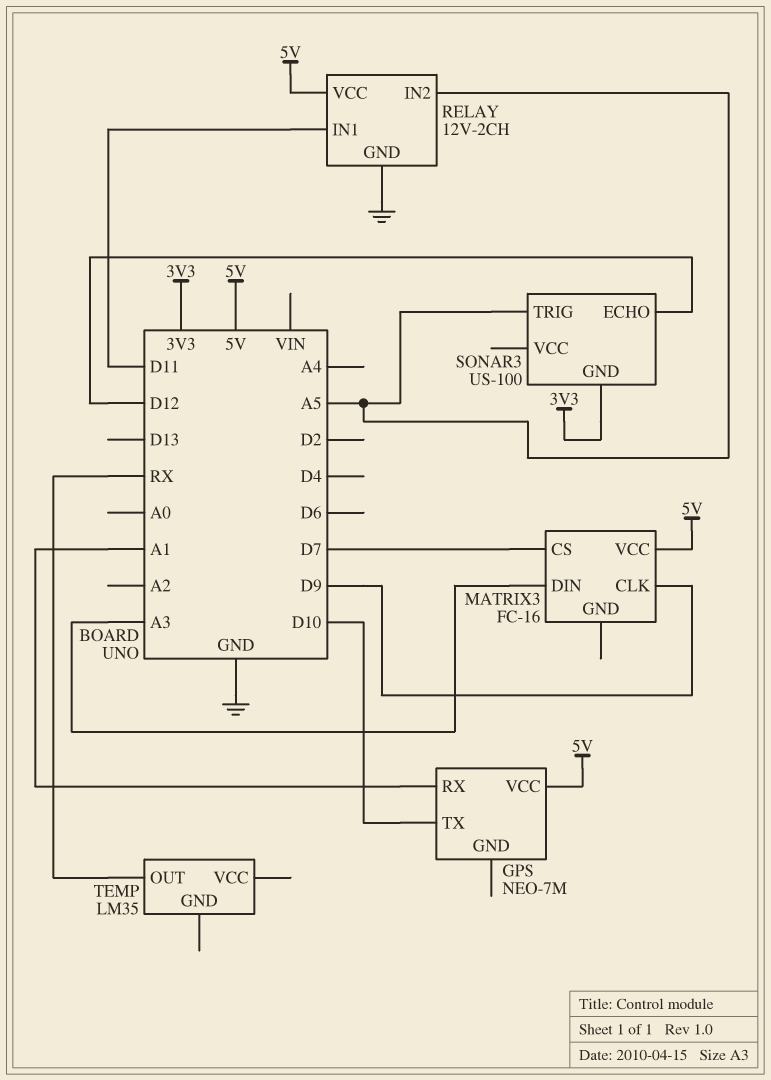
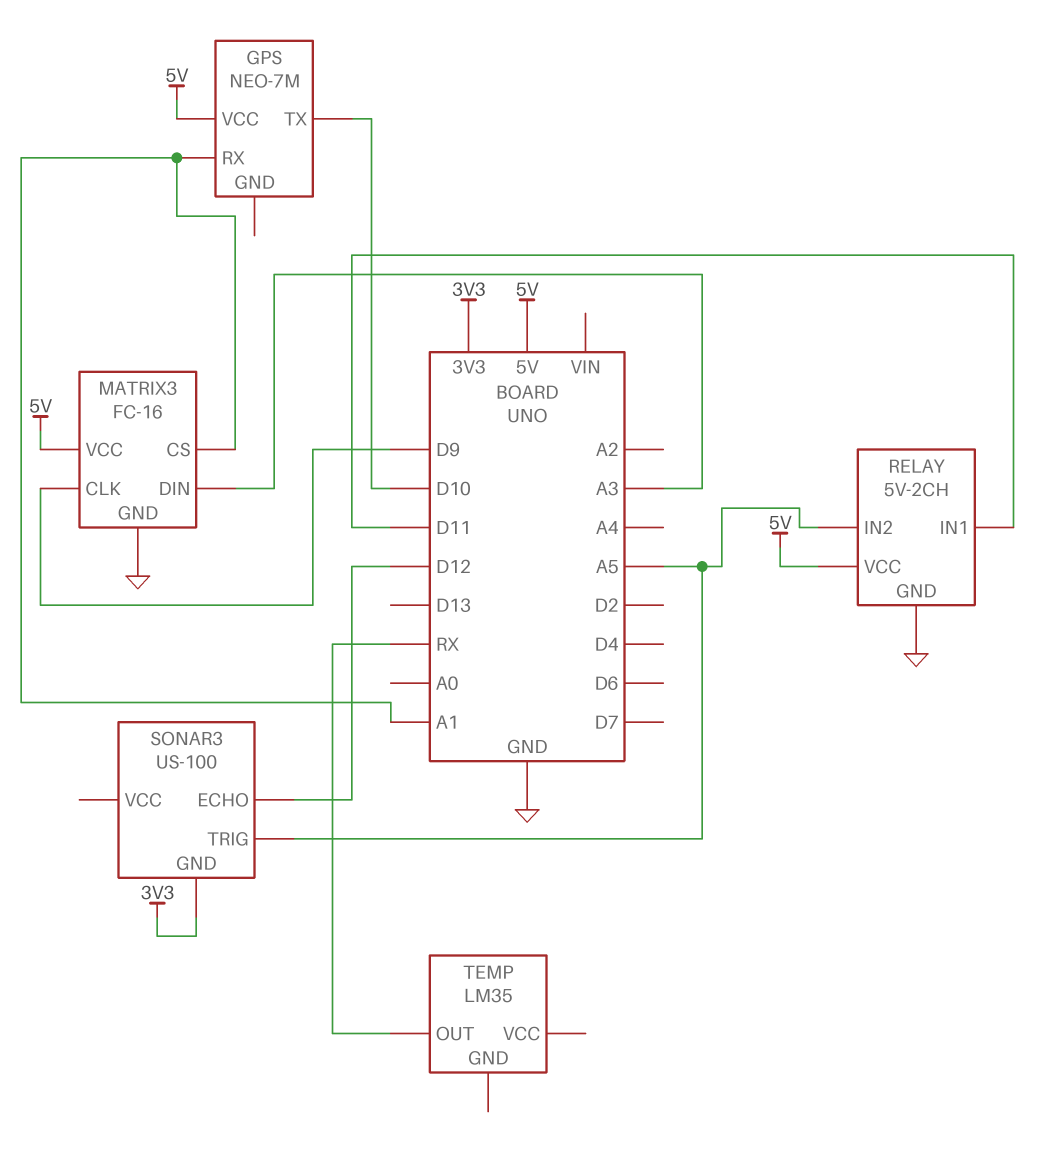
MATRIX3 pin CS: D7 -> A1
MATRIX3 pin GND: none -> GND
RELAY: 12V-2CH -> 5V-2CH

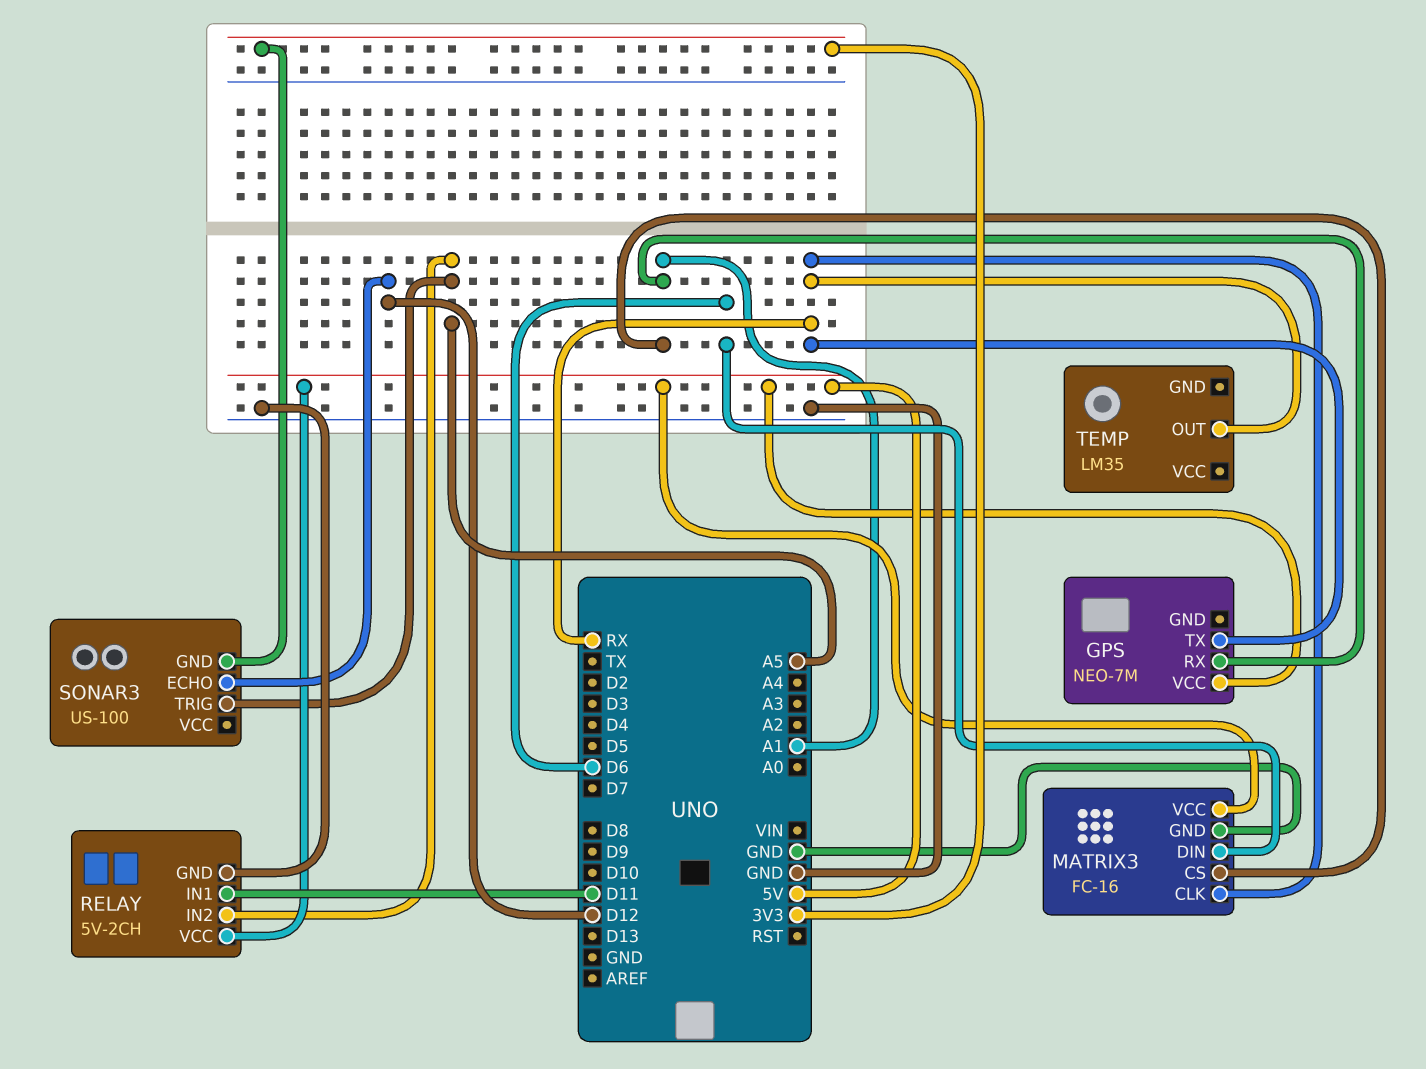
GPS pin TX: D10 -> RX
MATRIX3 pin CLK: D9 -> RX
MATRIX3 pin DIN: A3 -> D6

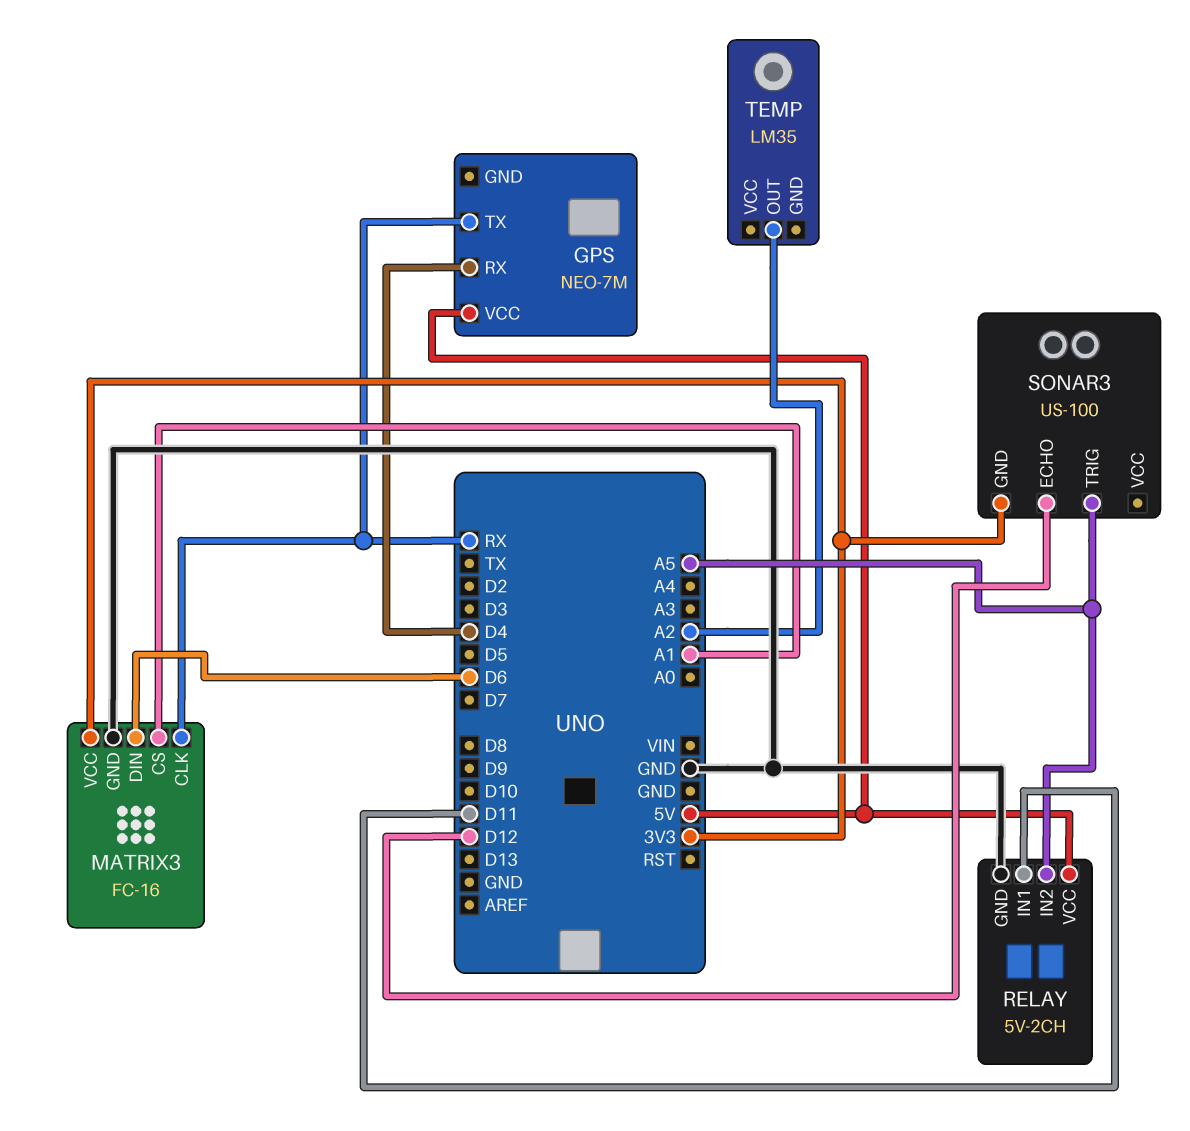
GPS pin RX: A1 -> D4
MATRIX3 pin VCC: 5V -> 3V3
TEMP pin OUT: RX -> A2

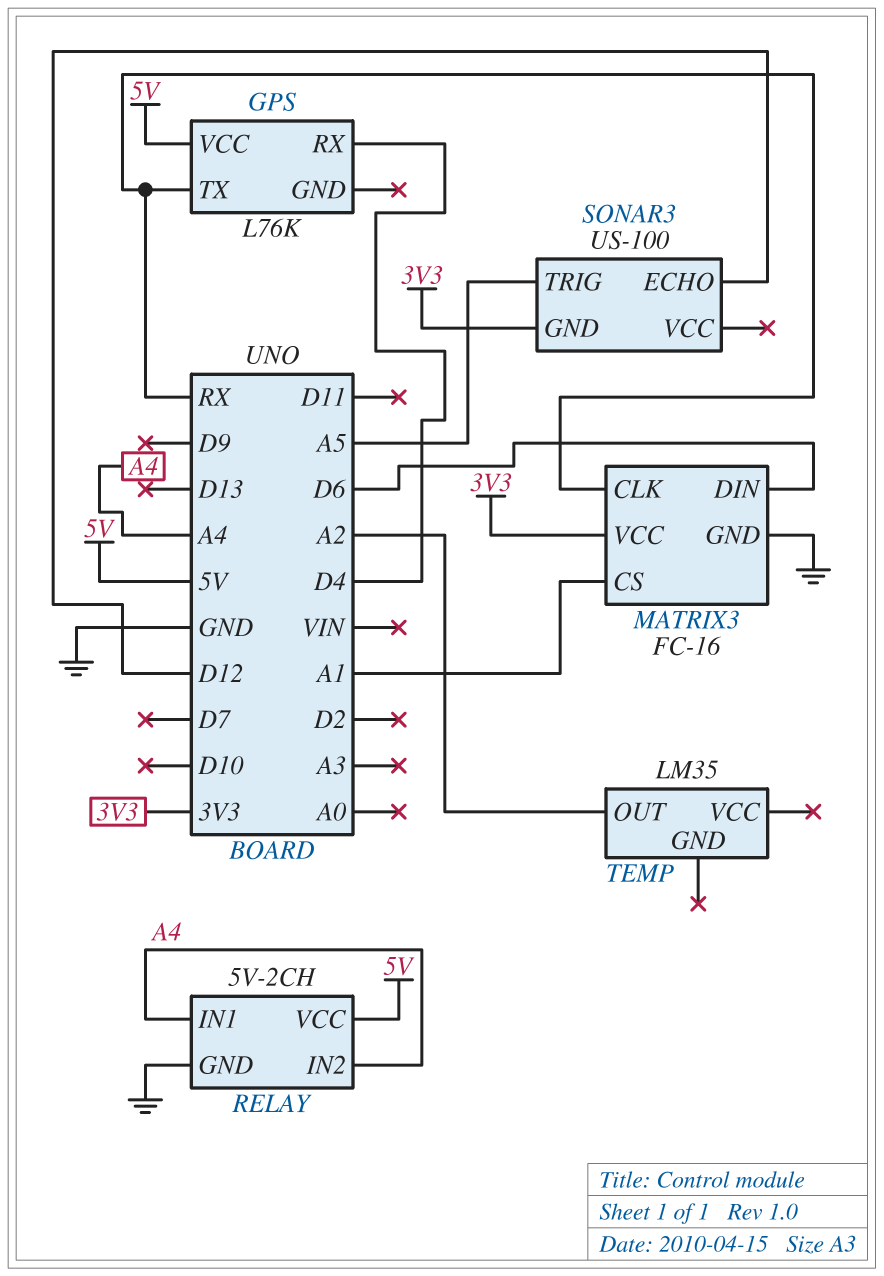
GPS: NEO-7M -> L76K
RELAY pin IN1: D11 -> A4
RELAY pin IN2: A5 -> A4

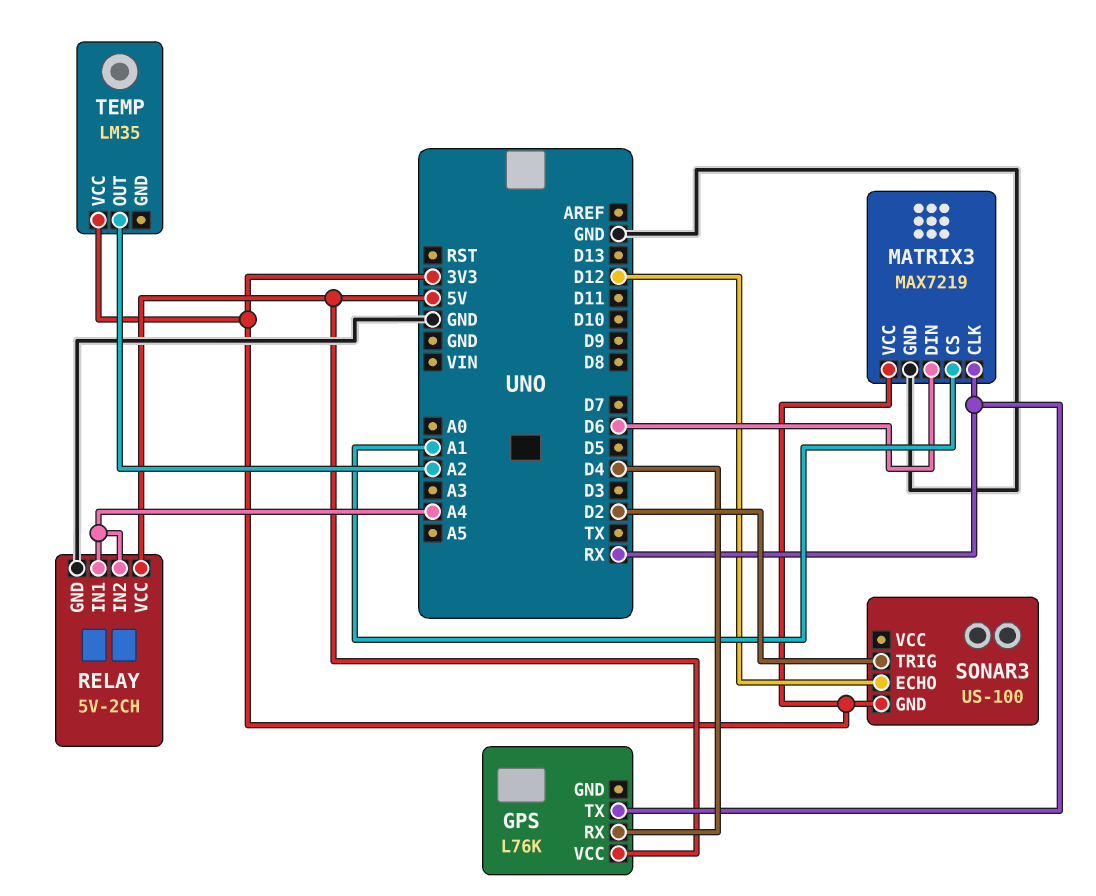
MATRIX3: FC-16 -> MAX7219
SONAR3 pin TRIG: A5 -> D2
TEMP pin VCC: none -> 3V3

